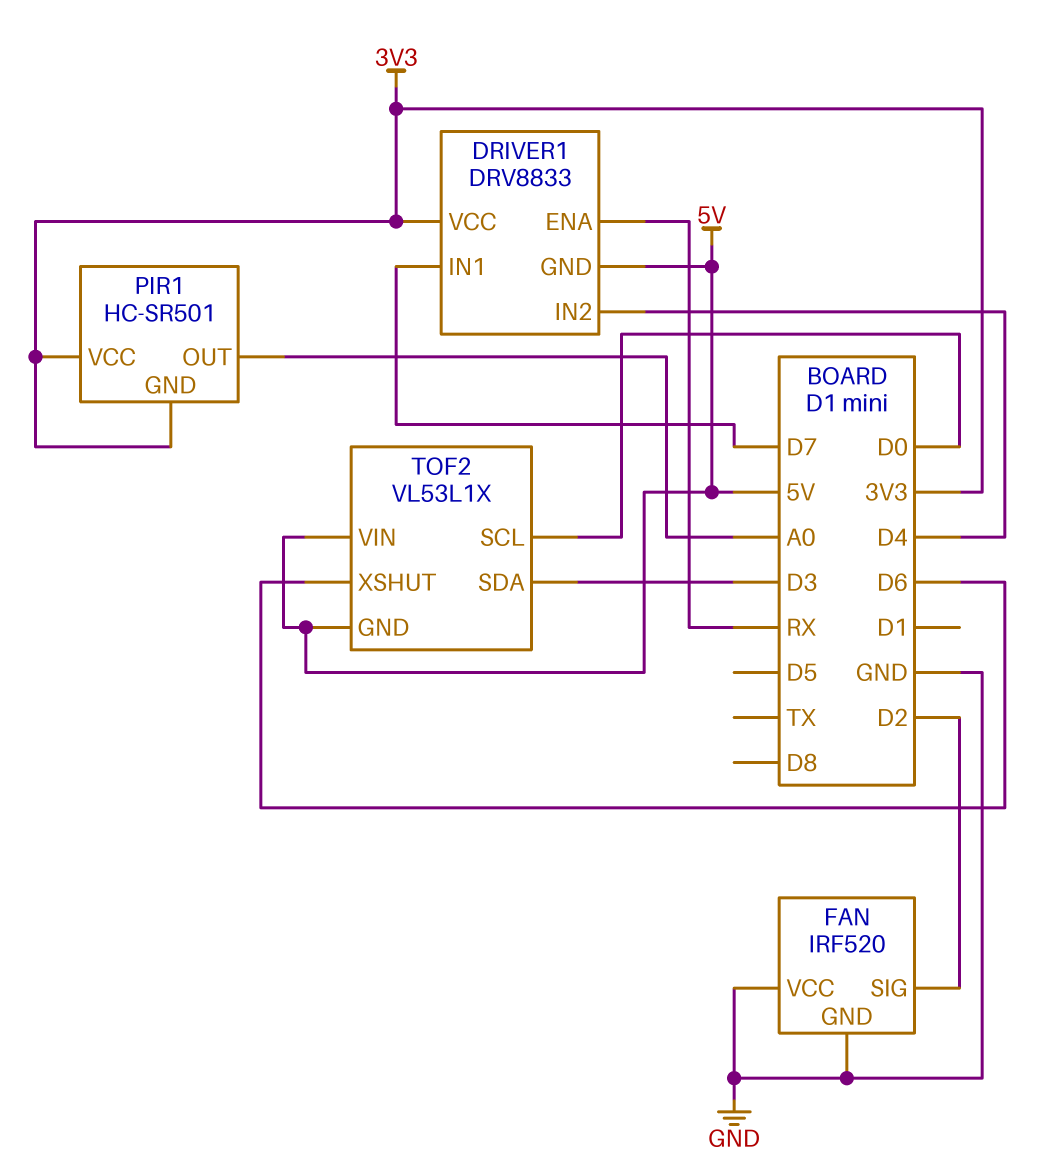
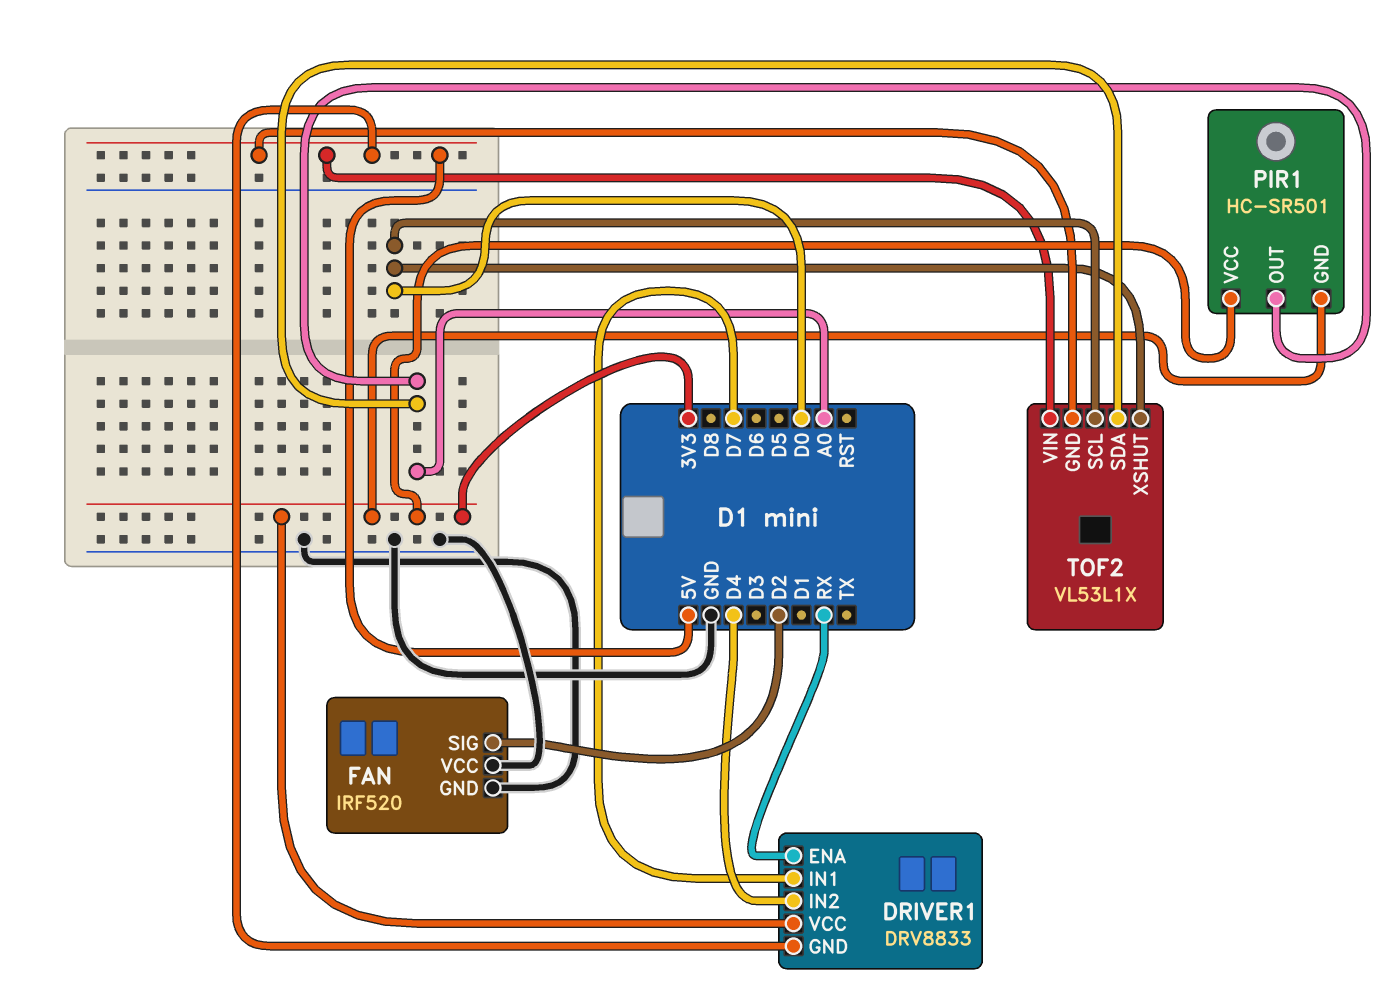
TOF2 pin SDA: D3 -> A0
TOF2 pin XSHUT: D6 -> D0

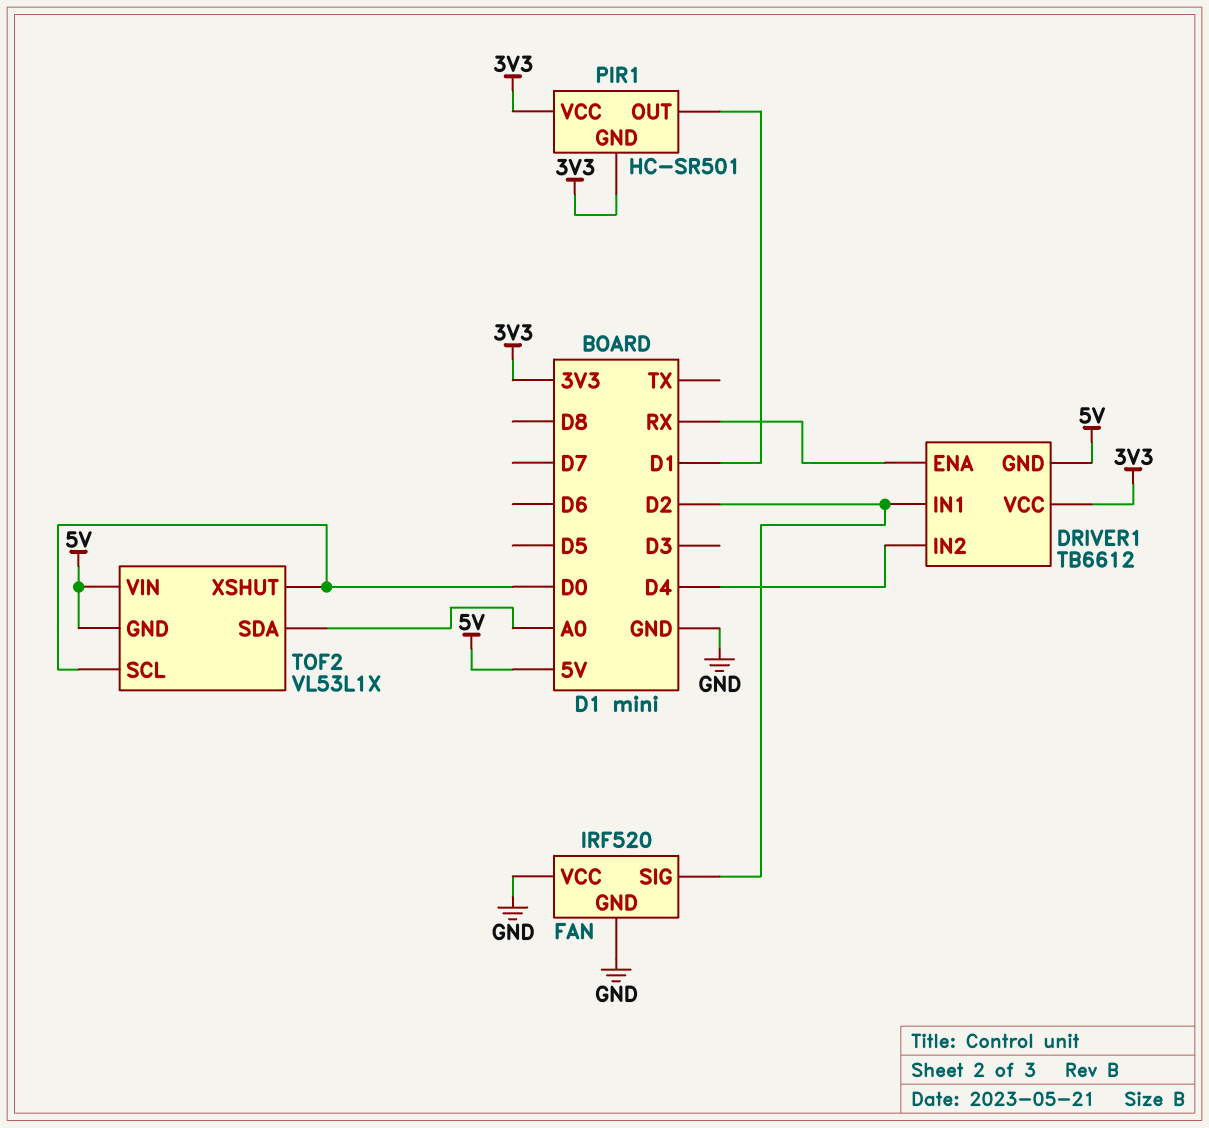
DRIVER1: DRV8833 -> TB6612
DRIVER1 pin IN1: D7 -> D2
PIR1 pin OUT: A0 -> D1

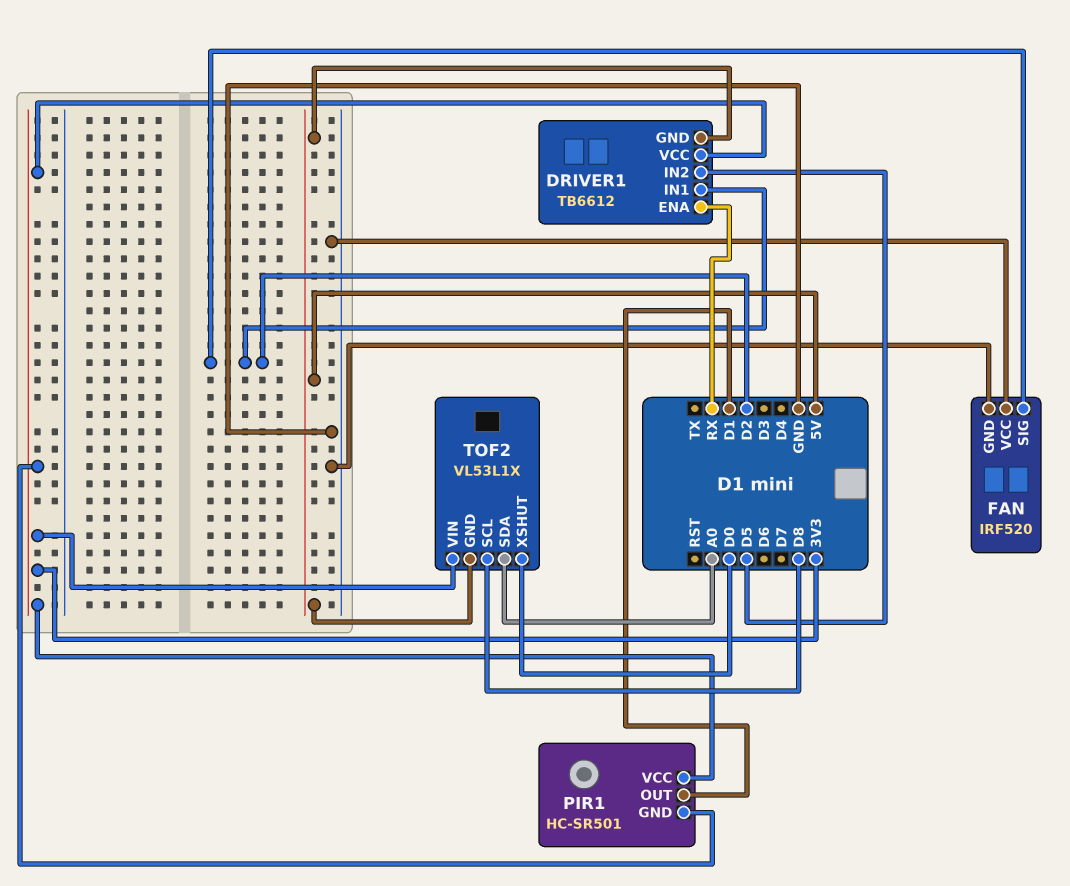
DRIVER1 pin IN2: D4 -> D5
TOF2 pin SCL: D0 -> D8
TOF2 pin VIN: 5V -> 3V3

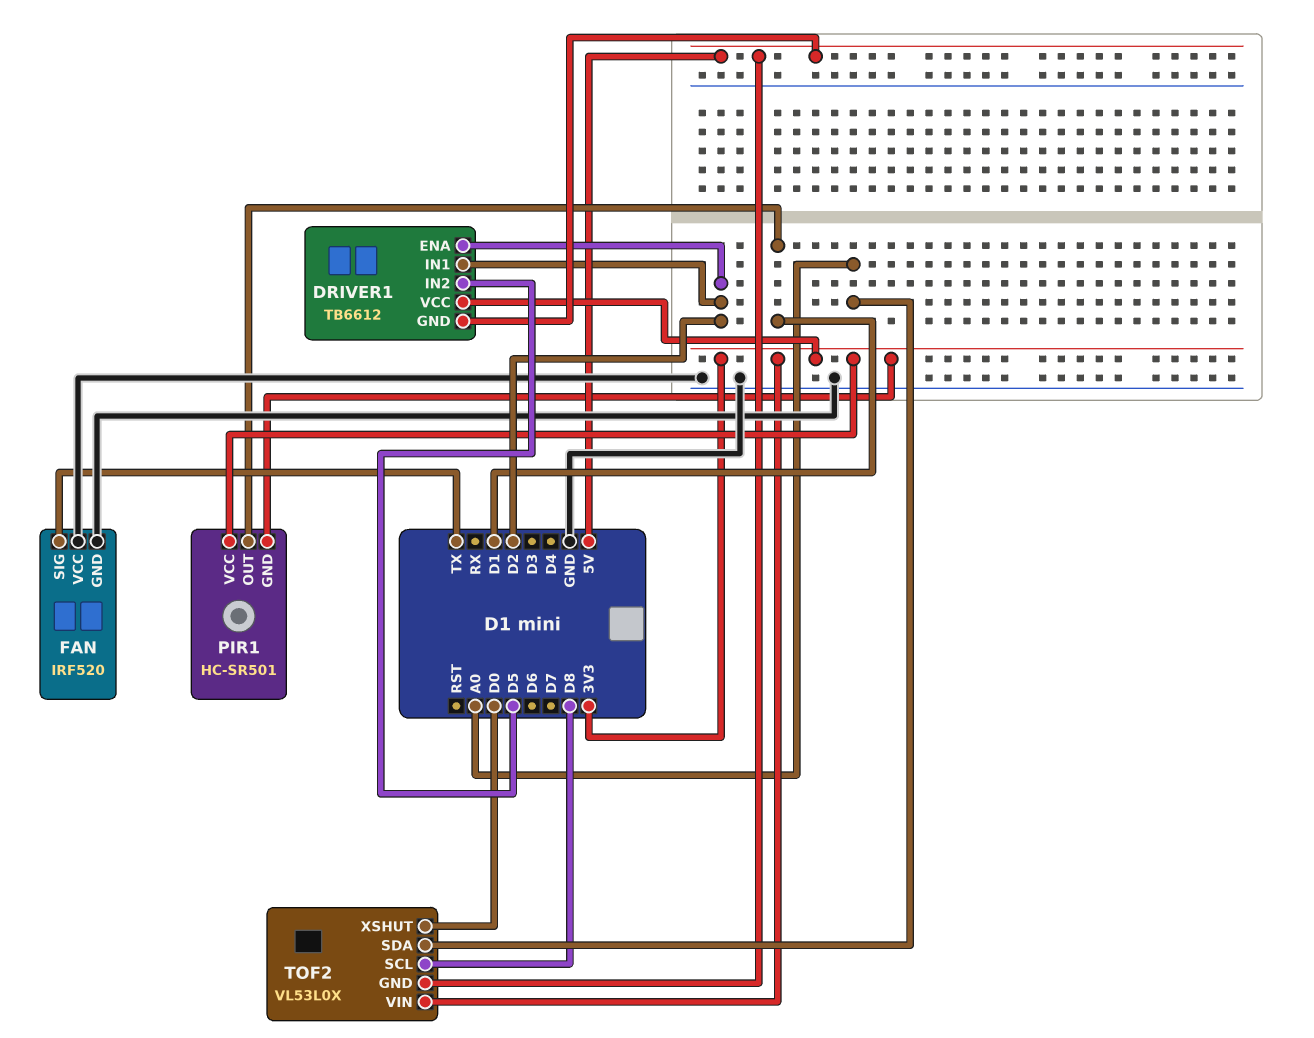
DRIVER1 pin ENA: RX -> D2
FAN pin SIG: D2 -> TX
TOF2: VL53L1X -> VL53L0X

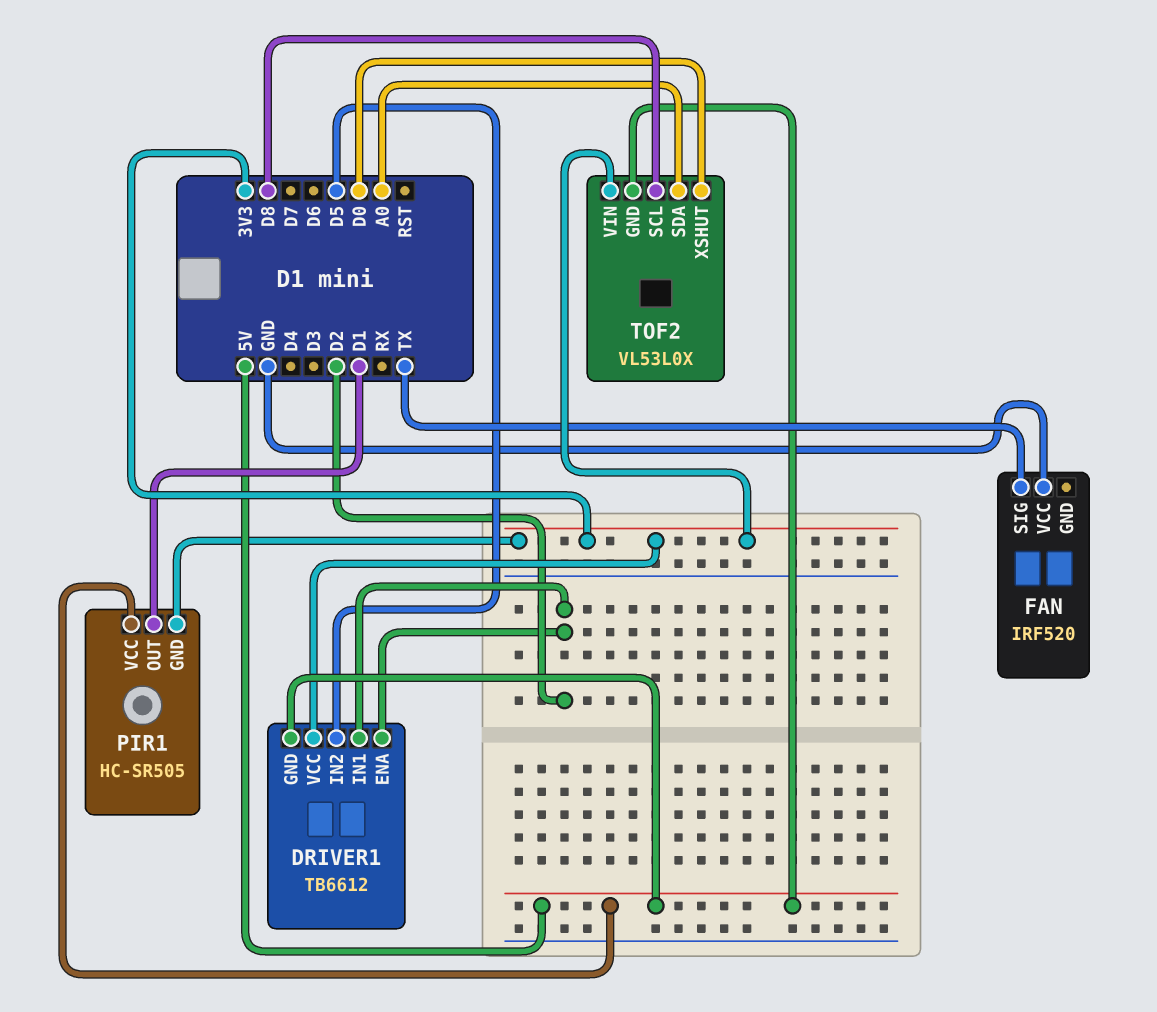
FAN pin GND: GND -> none
PIR1: HC-SR501 -> HC-SR505
PIR1 pin VCC: 3V3 -> 5V

